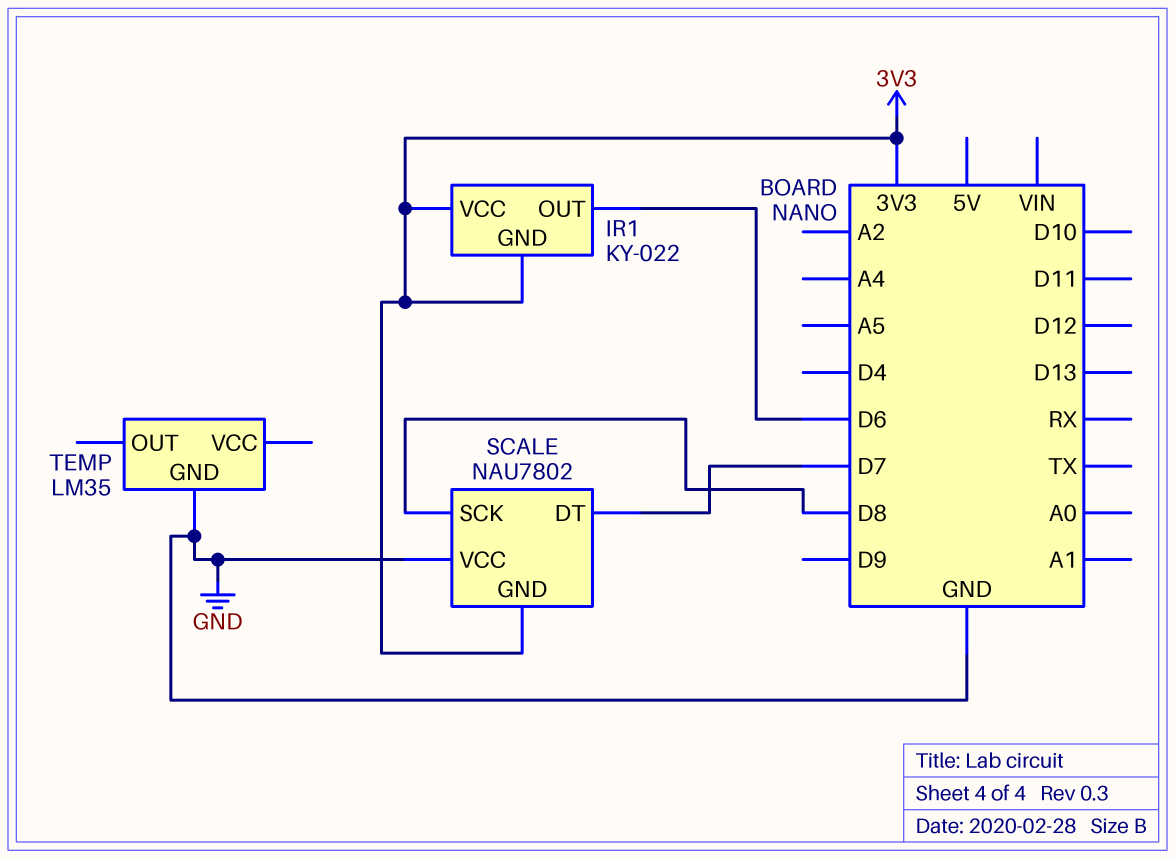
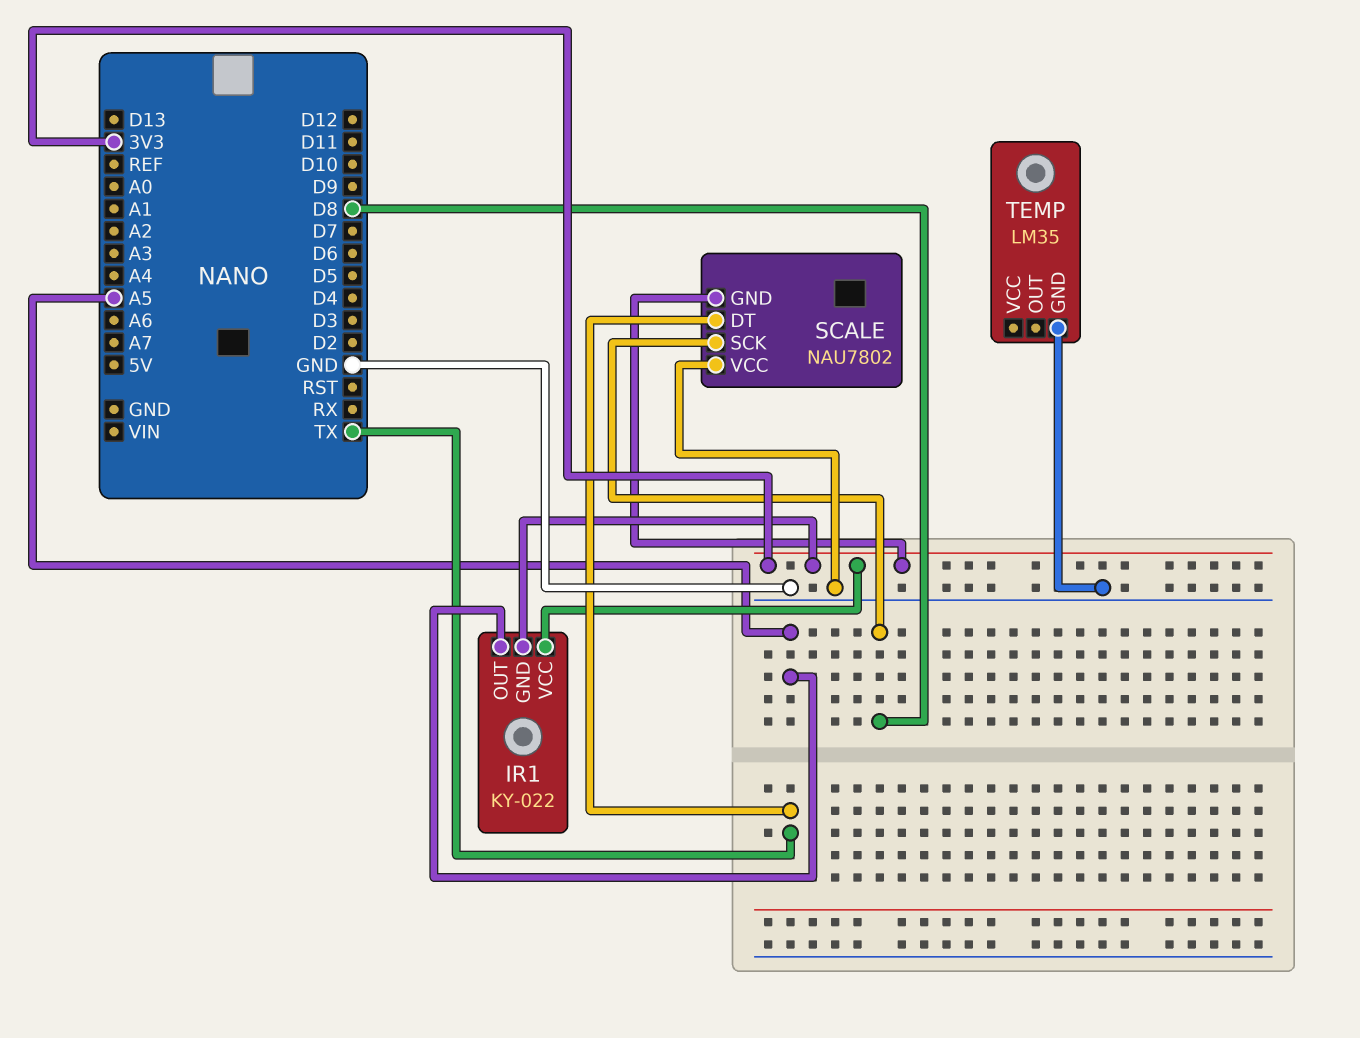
IR1 pin OUT: D6 -> A5
SCALE pin DT: D7 -> TX

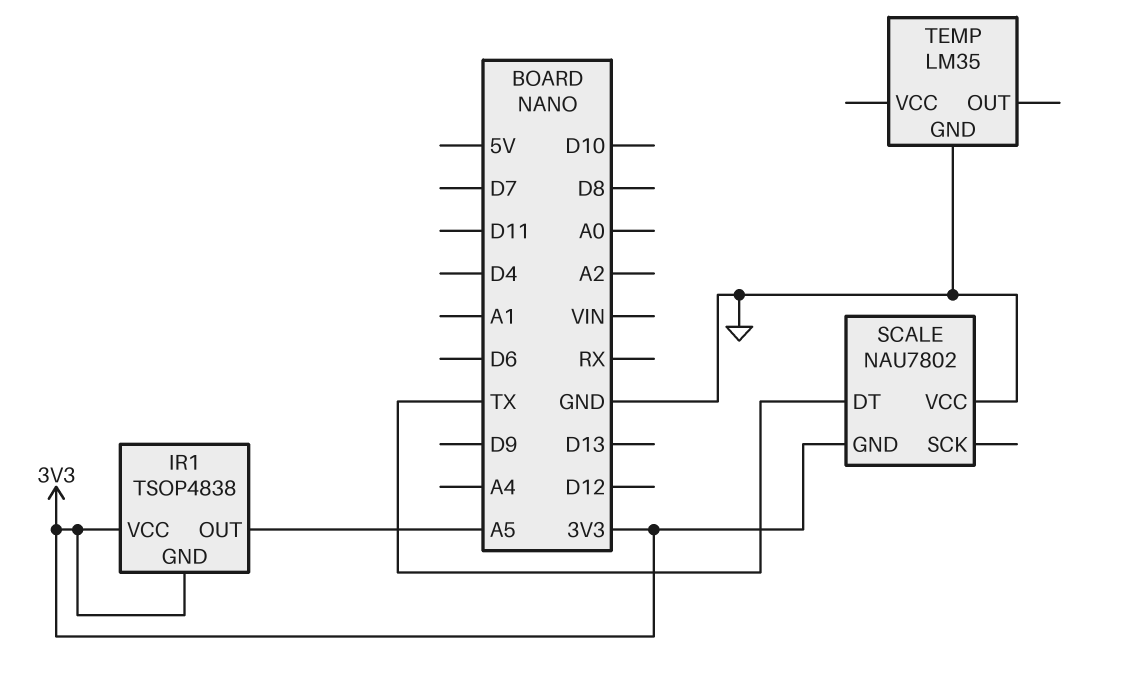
IR1: KY-022 -> TSOP4838
SCALE pin SCK: D8 -> none

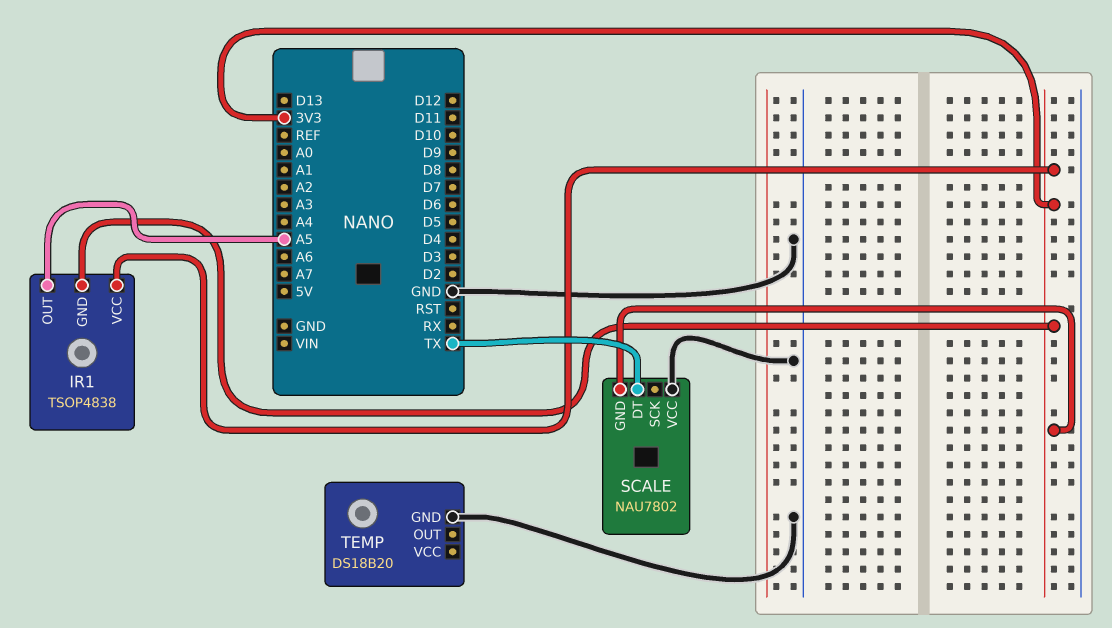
TEMP: LM35 -> DS18B20

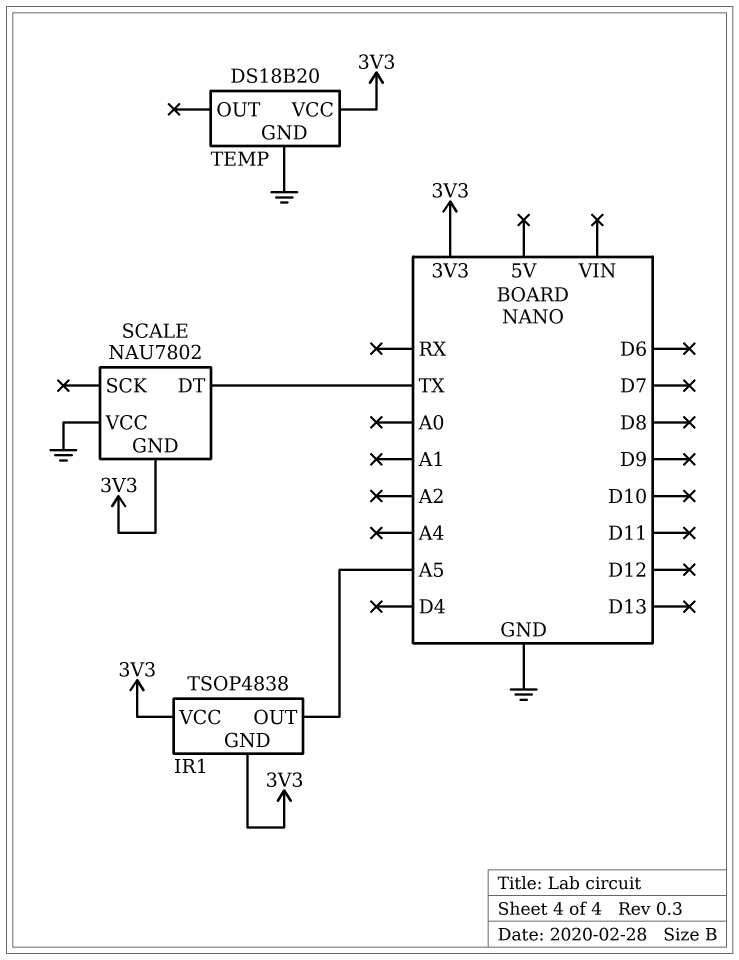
TEMP pin VCC: none -> 3V3

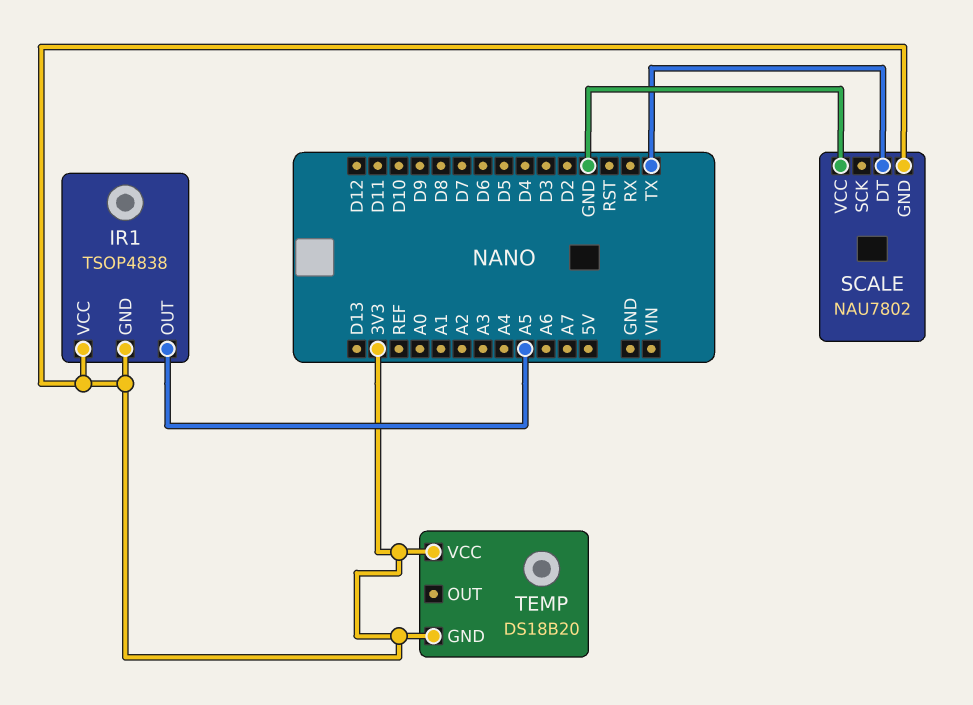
TEMP pin GND: GND -> 3V3

